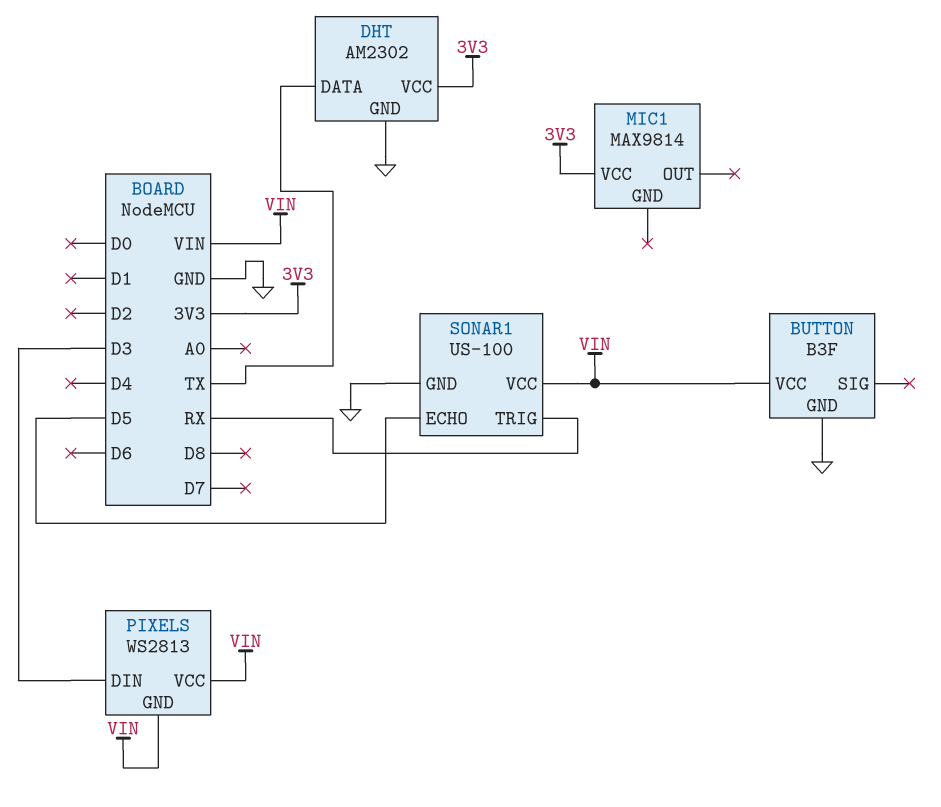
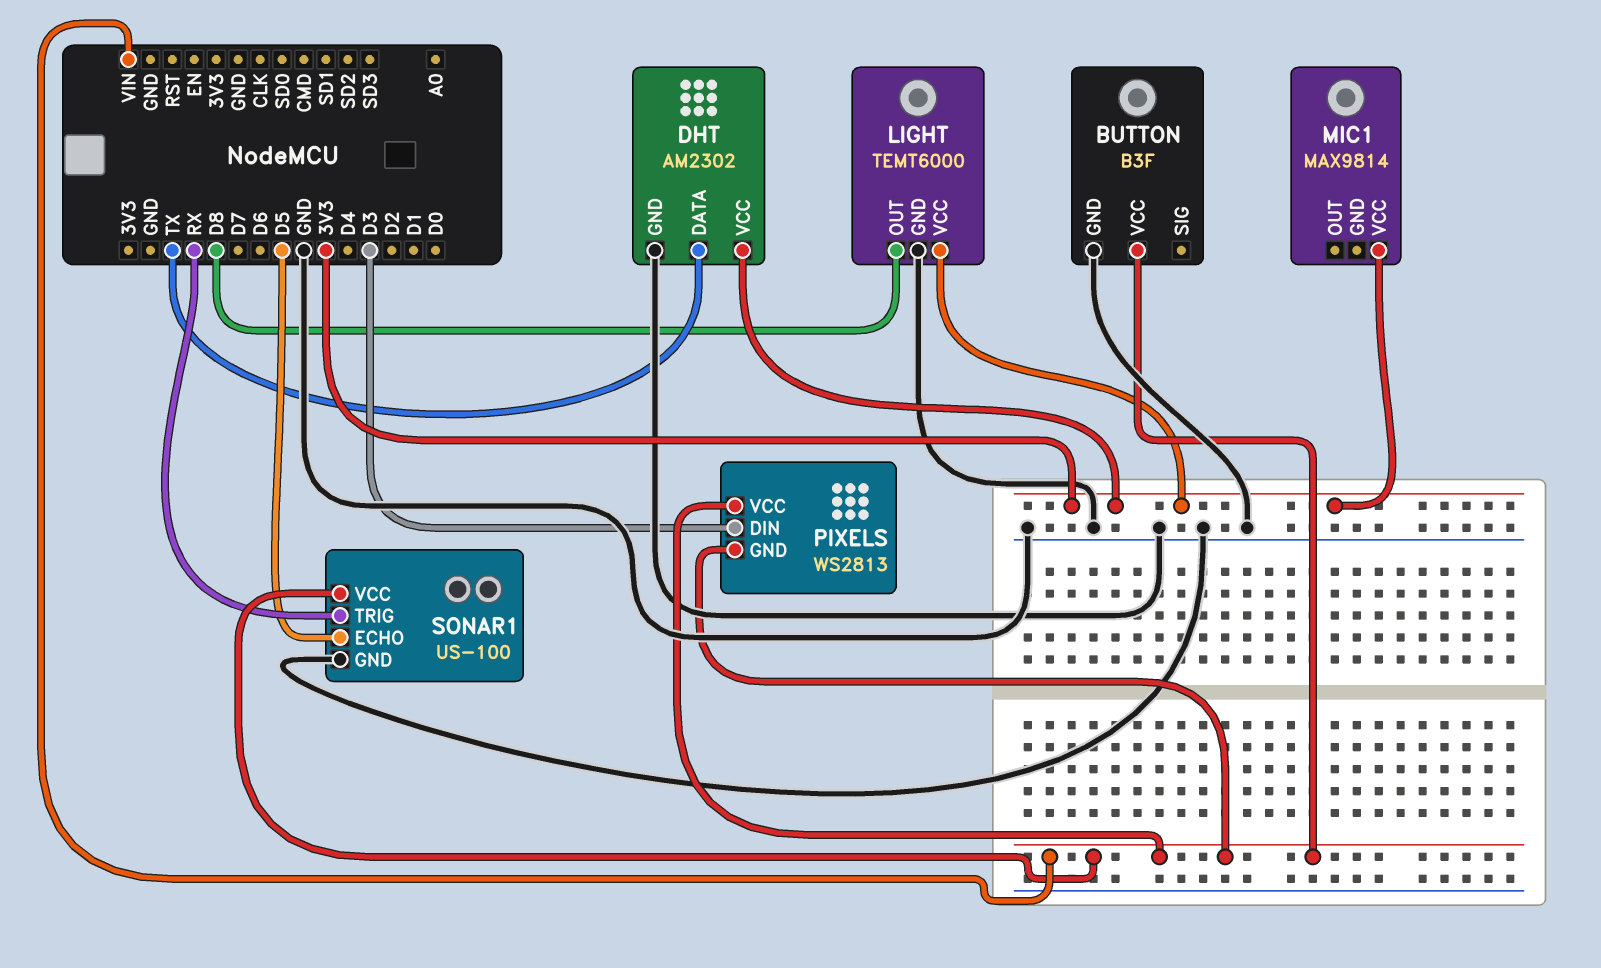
LIGHT: none -> TEMT6000
LIGHT pin GND: none -> GND
LIGHT pin OUT: none -> D8
LIGHT pin VCC: none -> 3V3

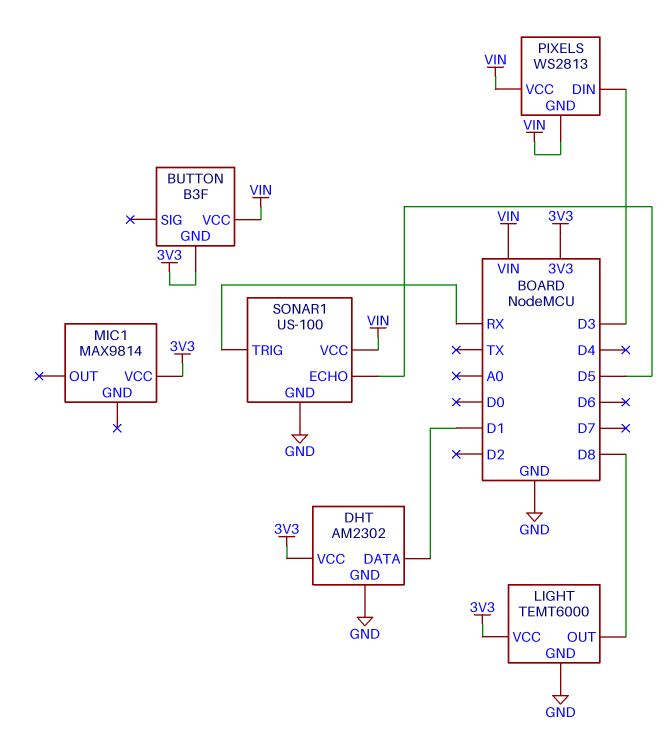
BUTTON pin GND: GND -> 3V3
DHT pin DATA: TX -> D1

